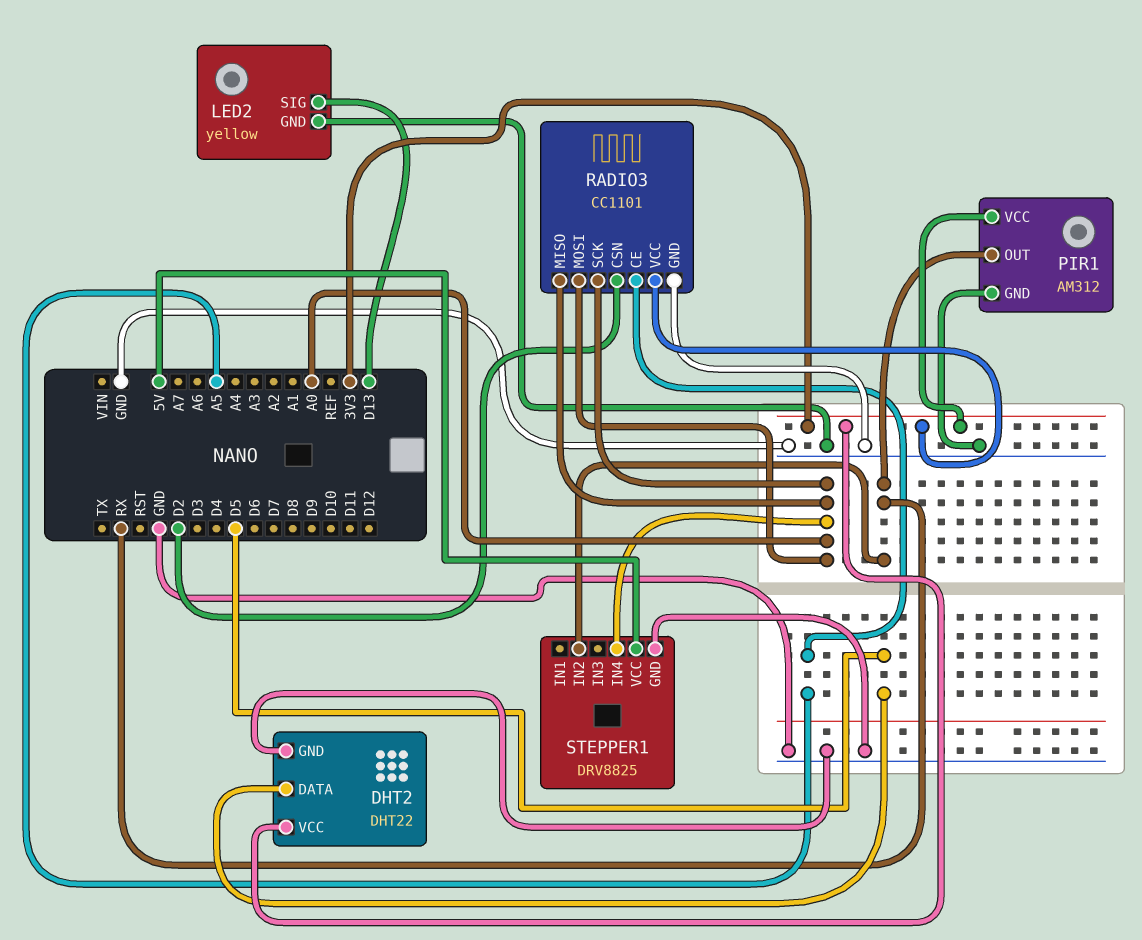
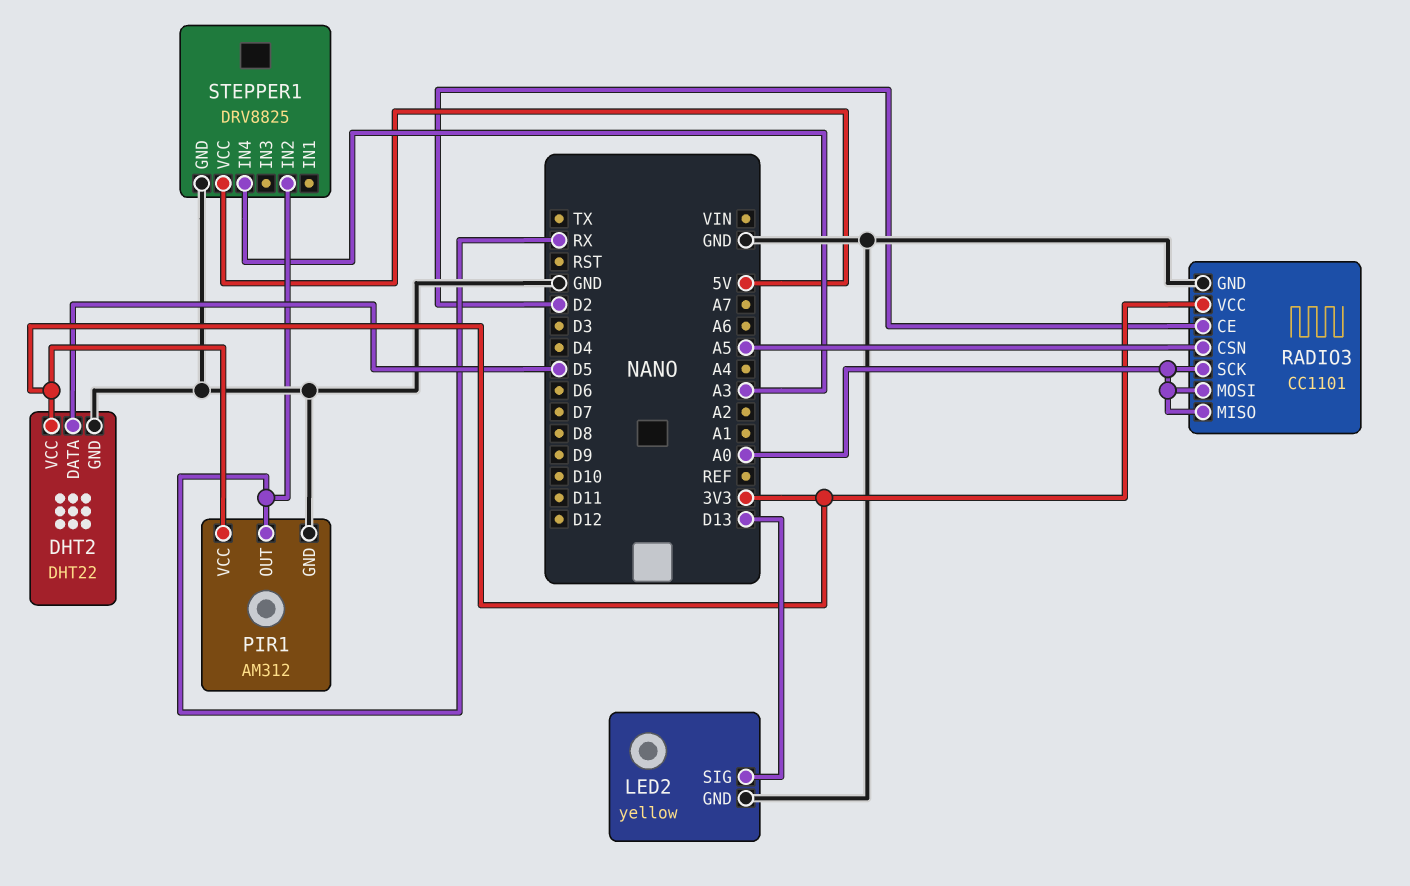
RADIO3 pin CE: A5 -> D2
RADIO3 pin CSN: D2 -> A5
STEPPER1 pin IN4: A0 -> A3

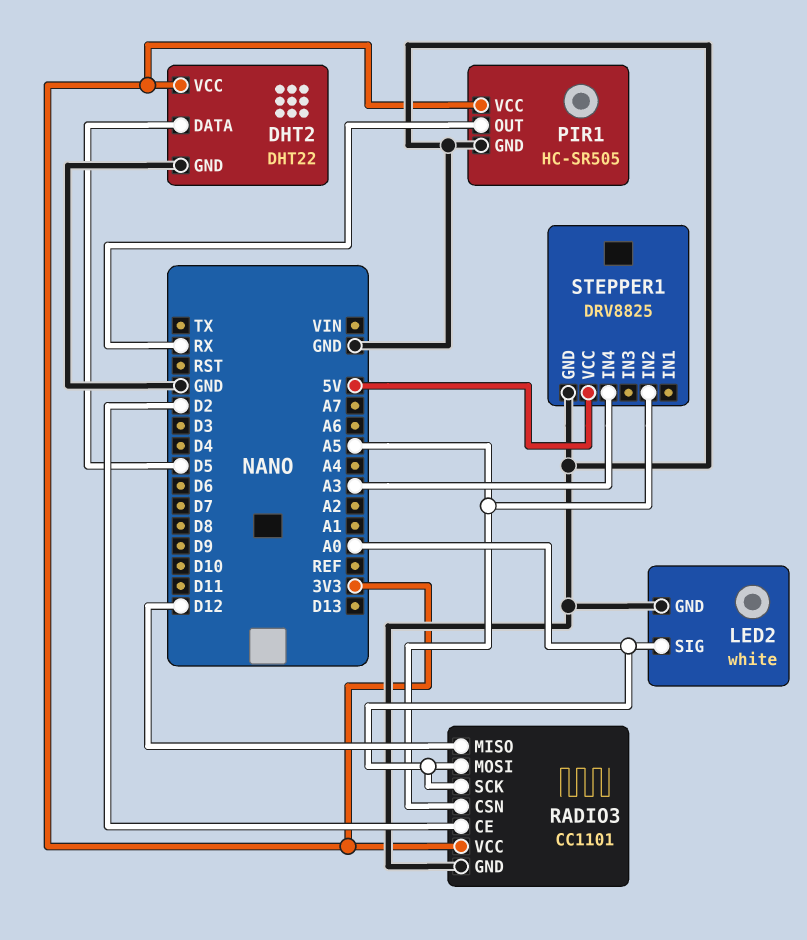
LED2: yellow -> white
LED2 pin SIG: D13 -> A0
PIR1: AM312 -> HC-SR505
RADIO3 pin MISO: A0 -> D12
STEPPER1 pin IN2: RX -> A5

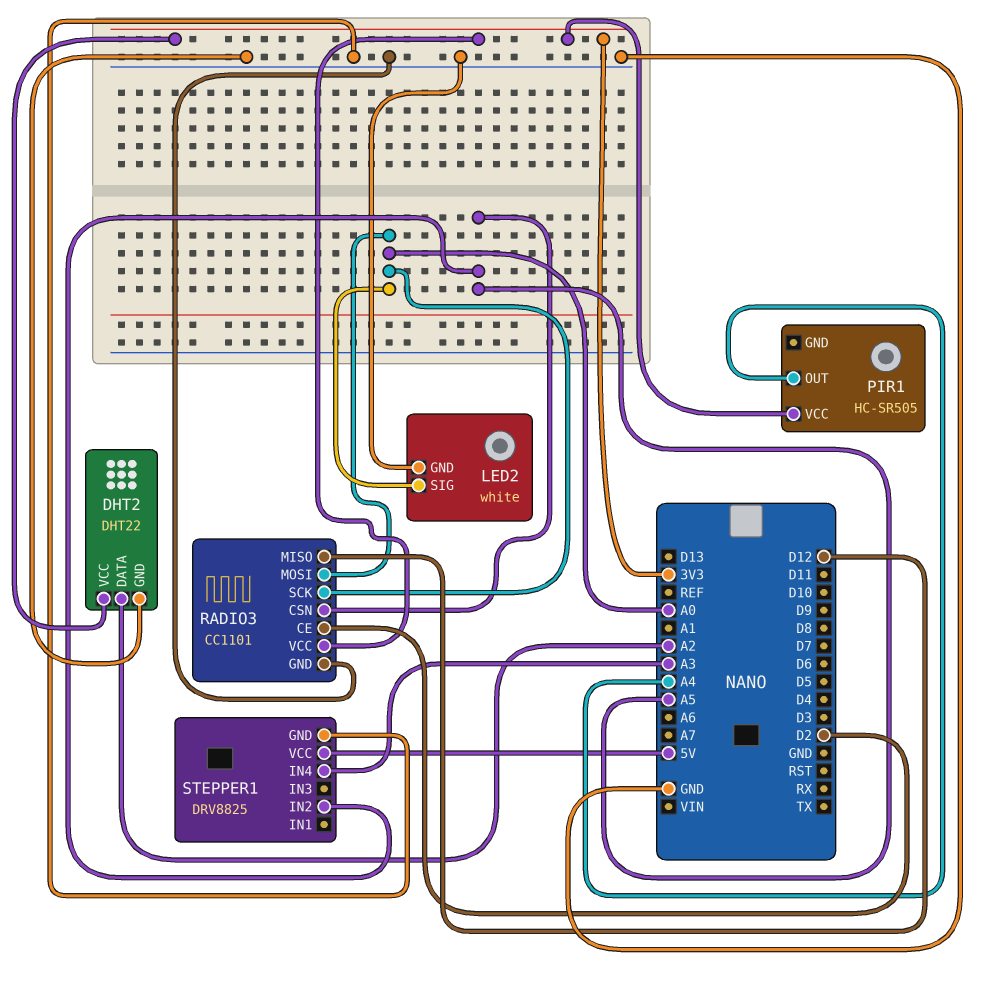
DHT2 pin DATA: D5 -> A2
PIR1 pin GND: GND -> none
PIR1 pin OUT: RX -> A4

